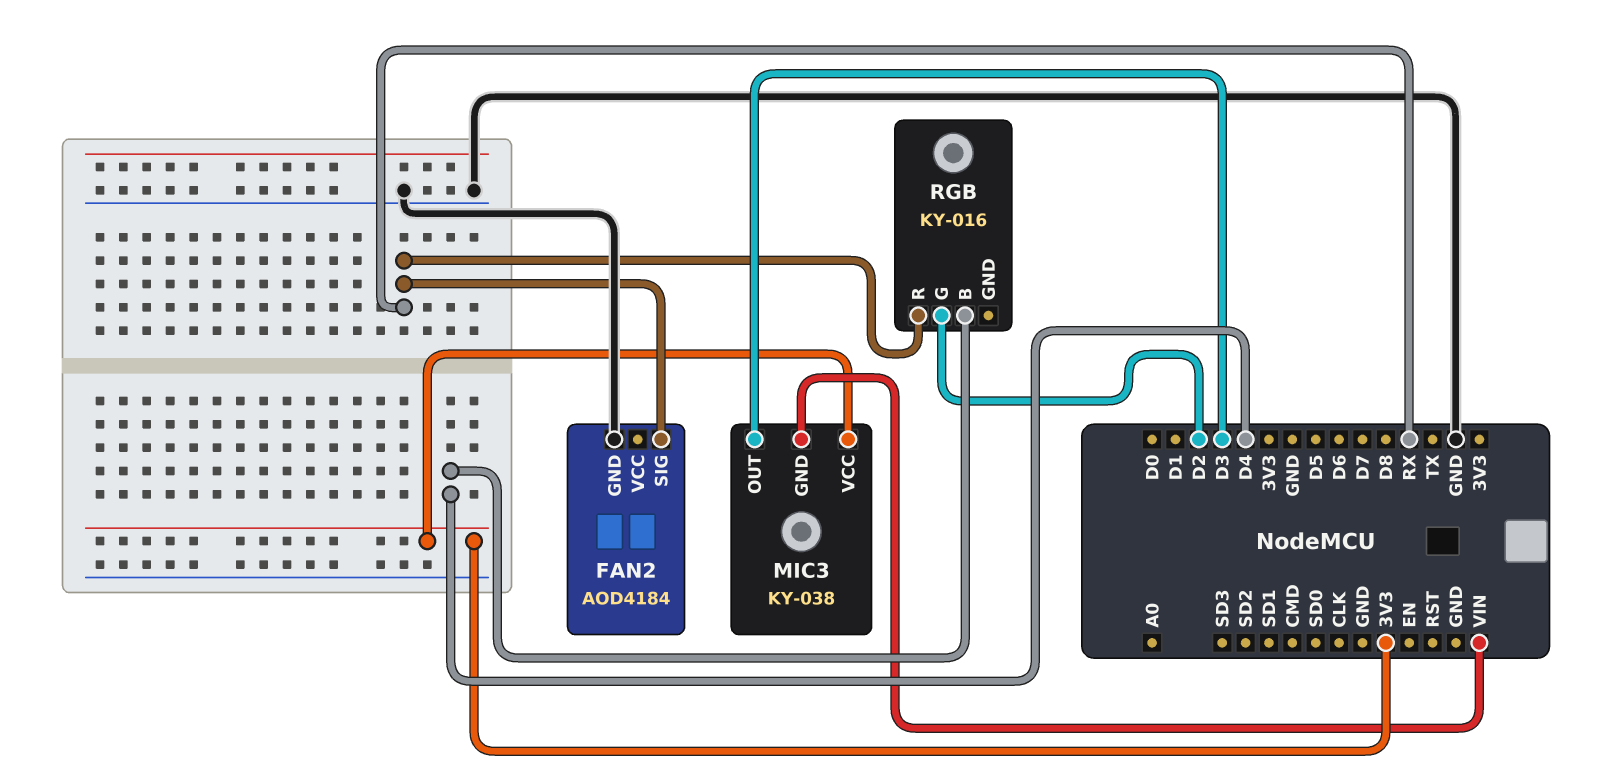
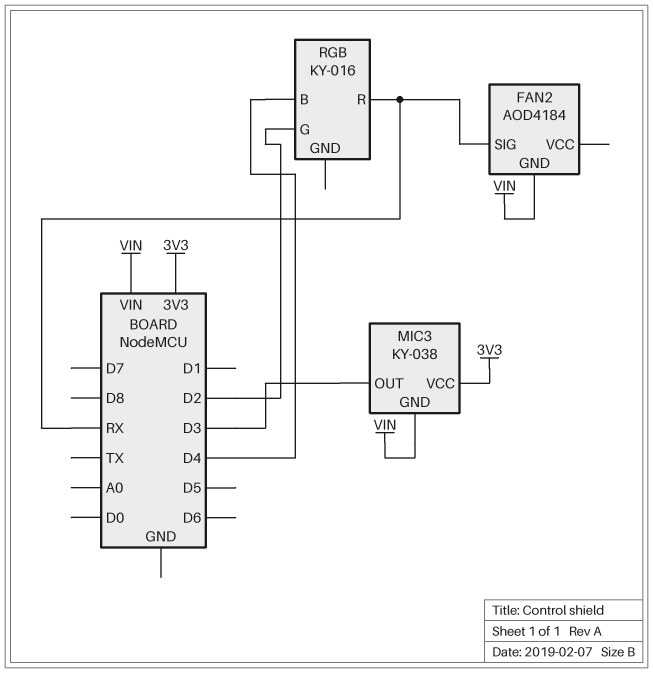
FAN2 pin GND: GND -> VIN

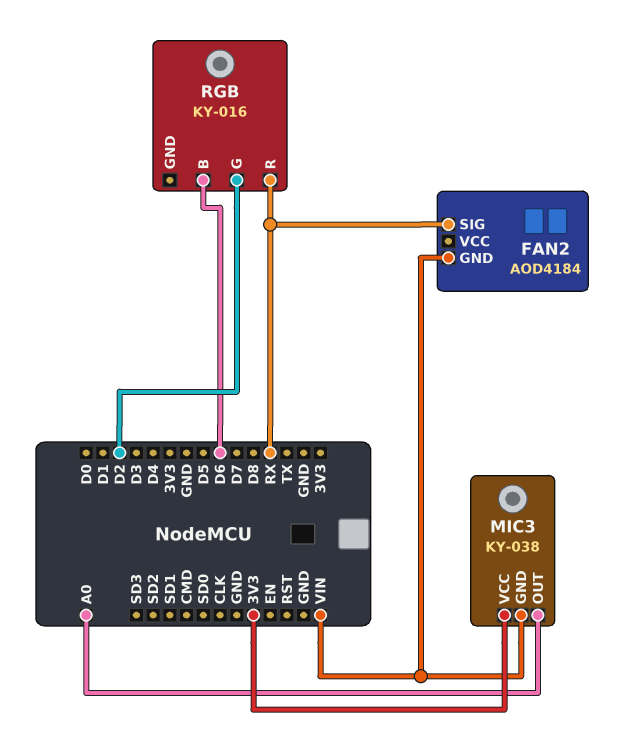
MIC3 pin OUT: D3 -> A0
RGB pin B: D4 -> D6

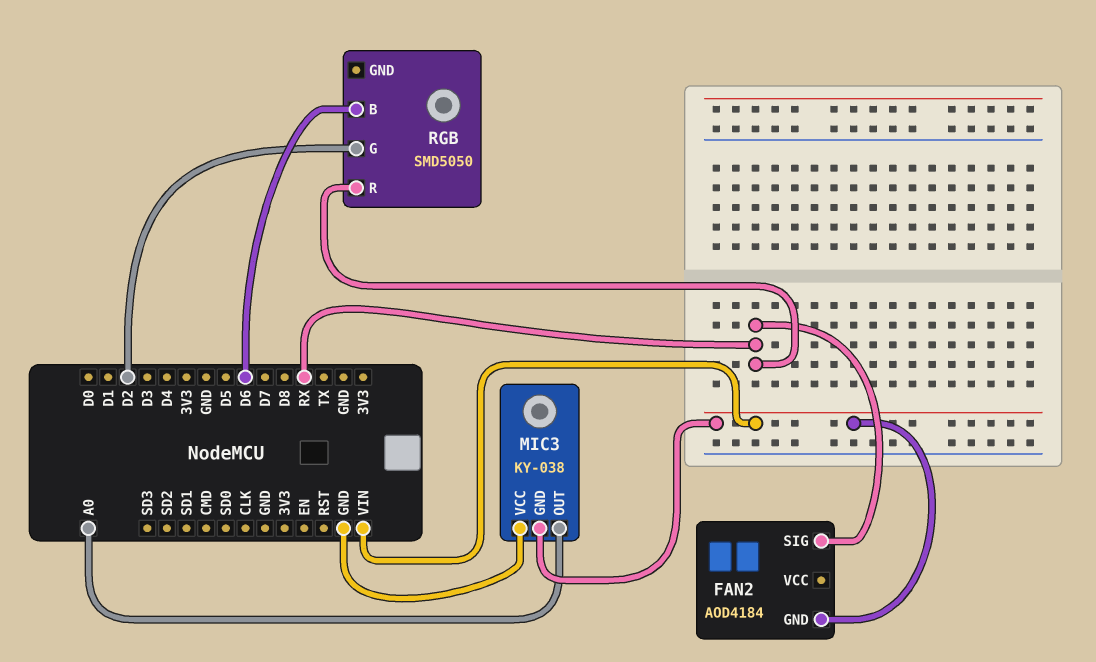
MIC3 pin VCC: 3V3 -> GND
RGB: KY-016 -> SMD5050

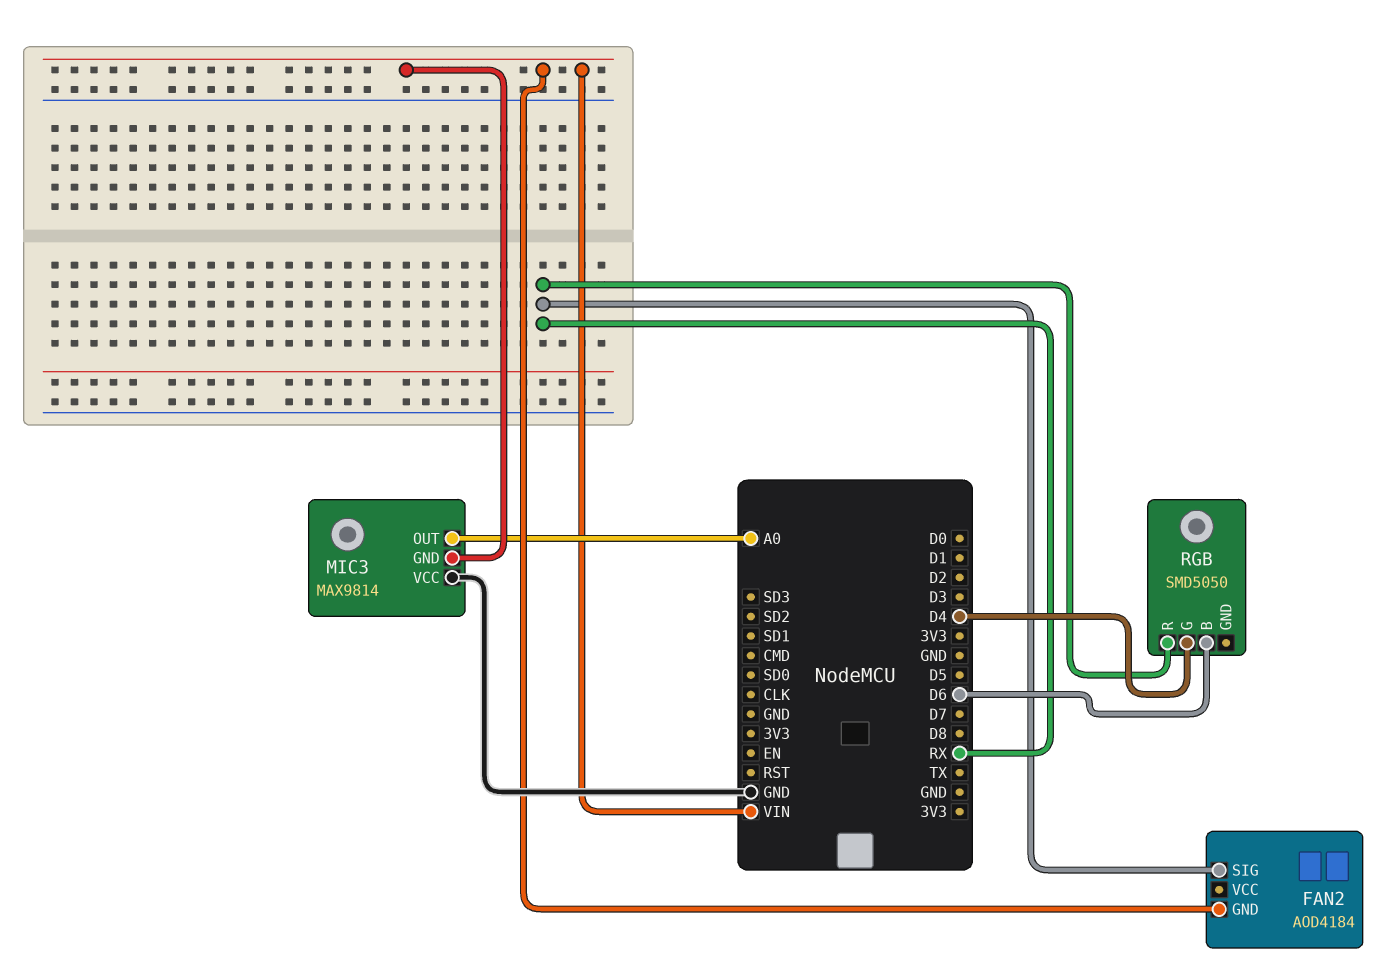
MIC3: KY-038 -> MAX9814
RGB pin G: D2 -> D4

